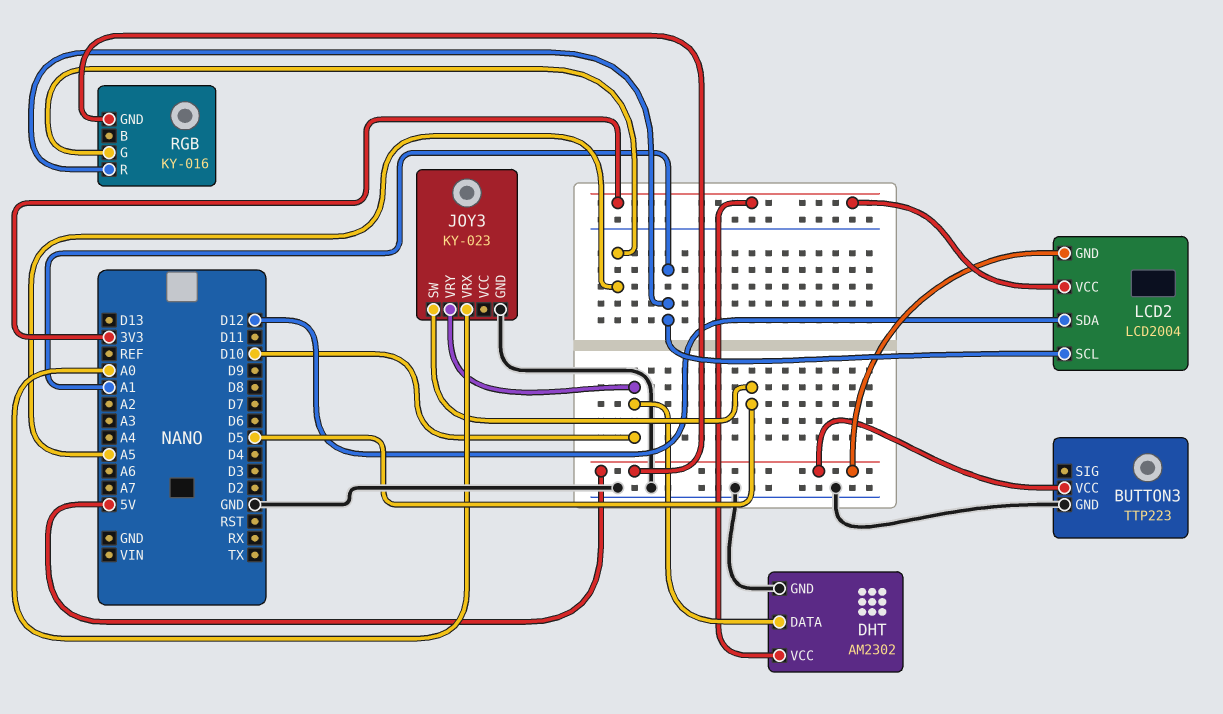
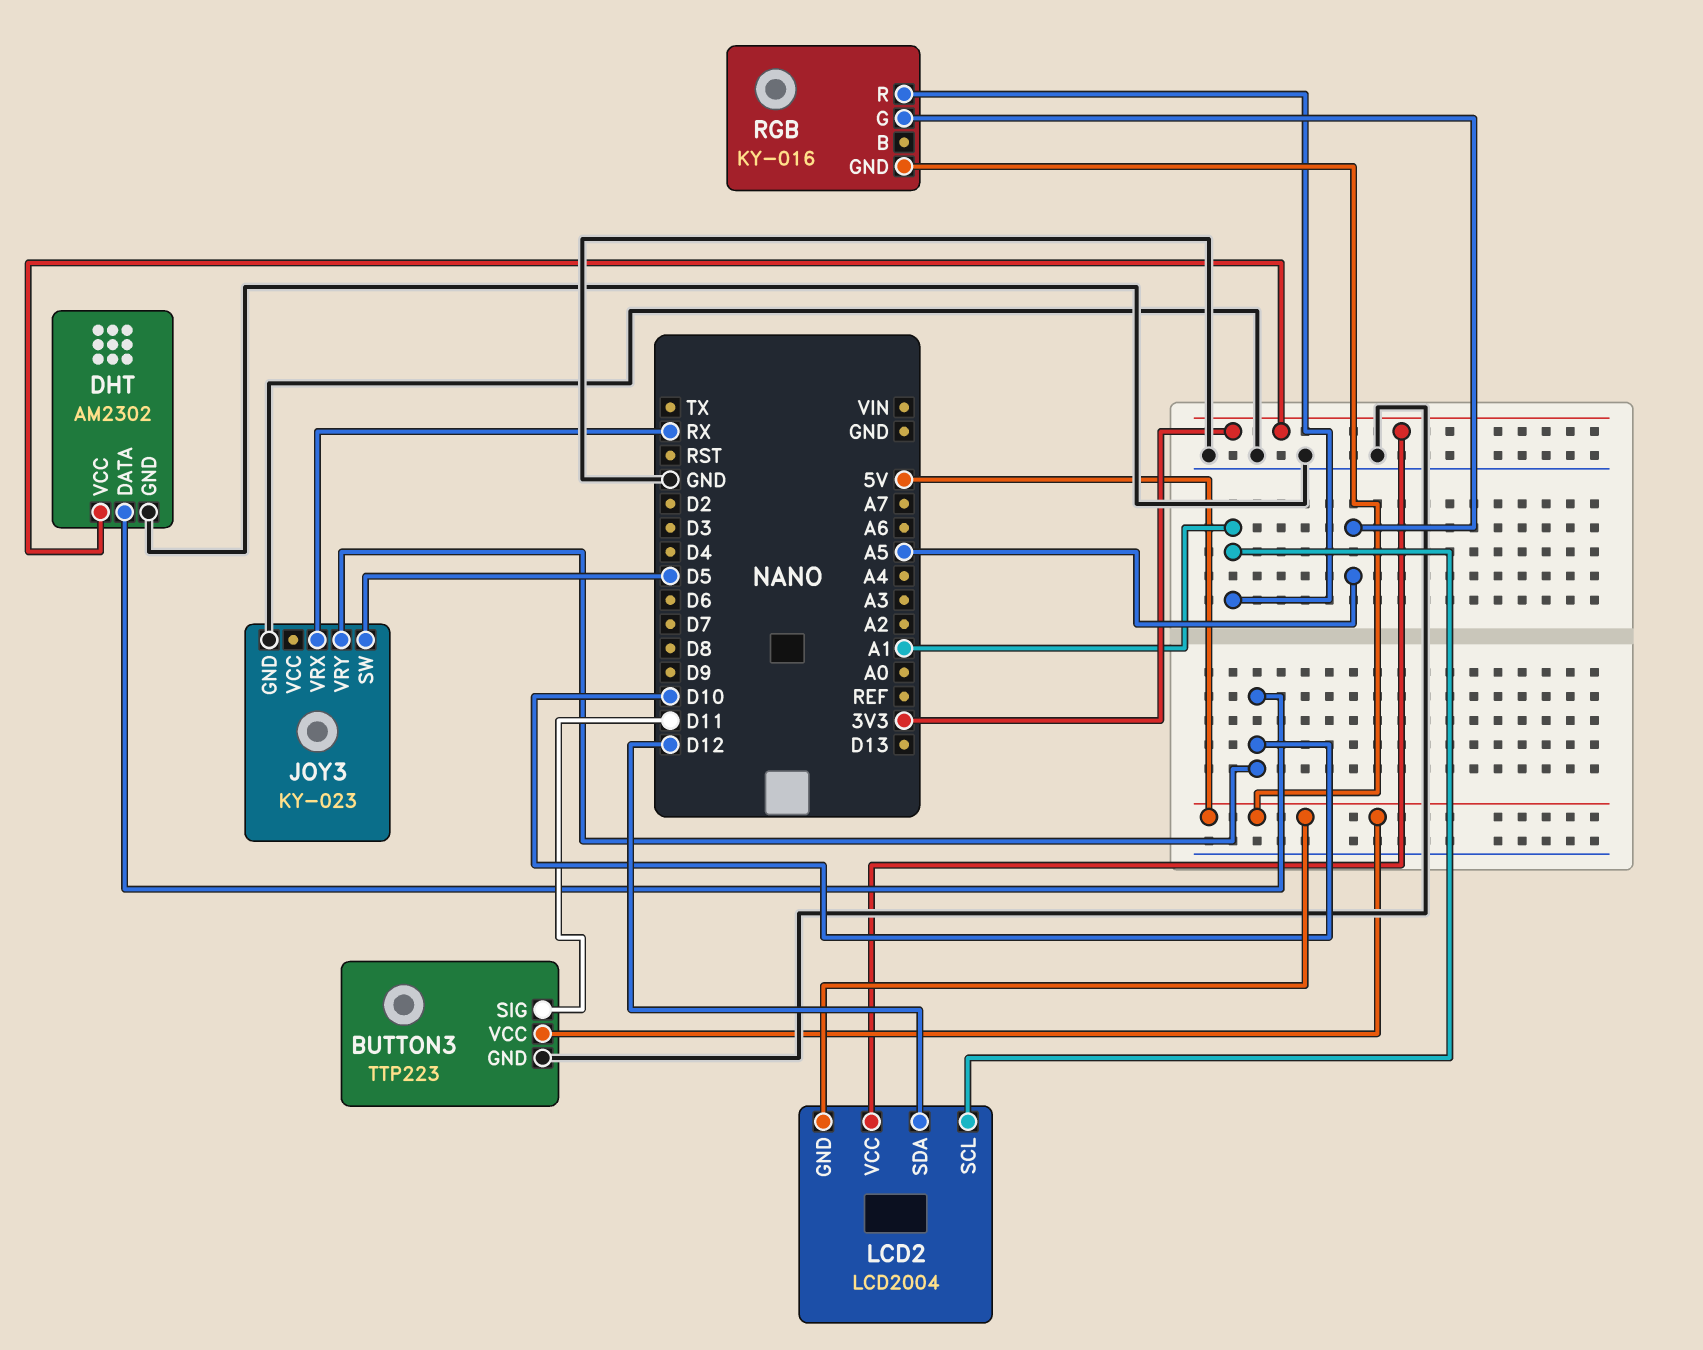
BUTTON3 pin SIG: none -> D11
JOY3 pin VRX: A0 -> RX

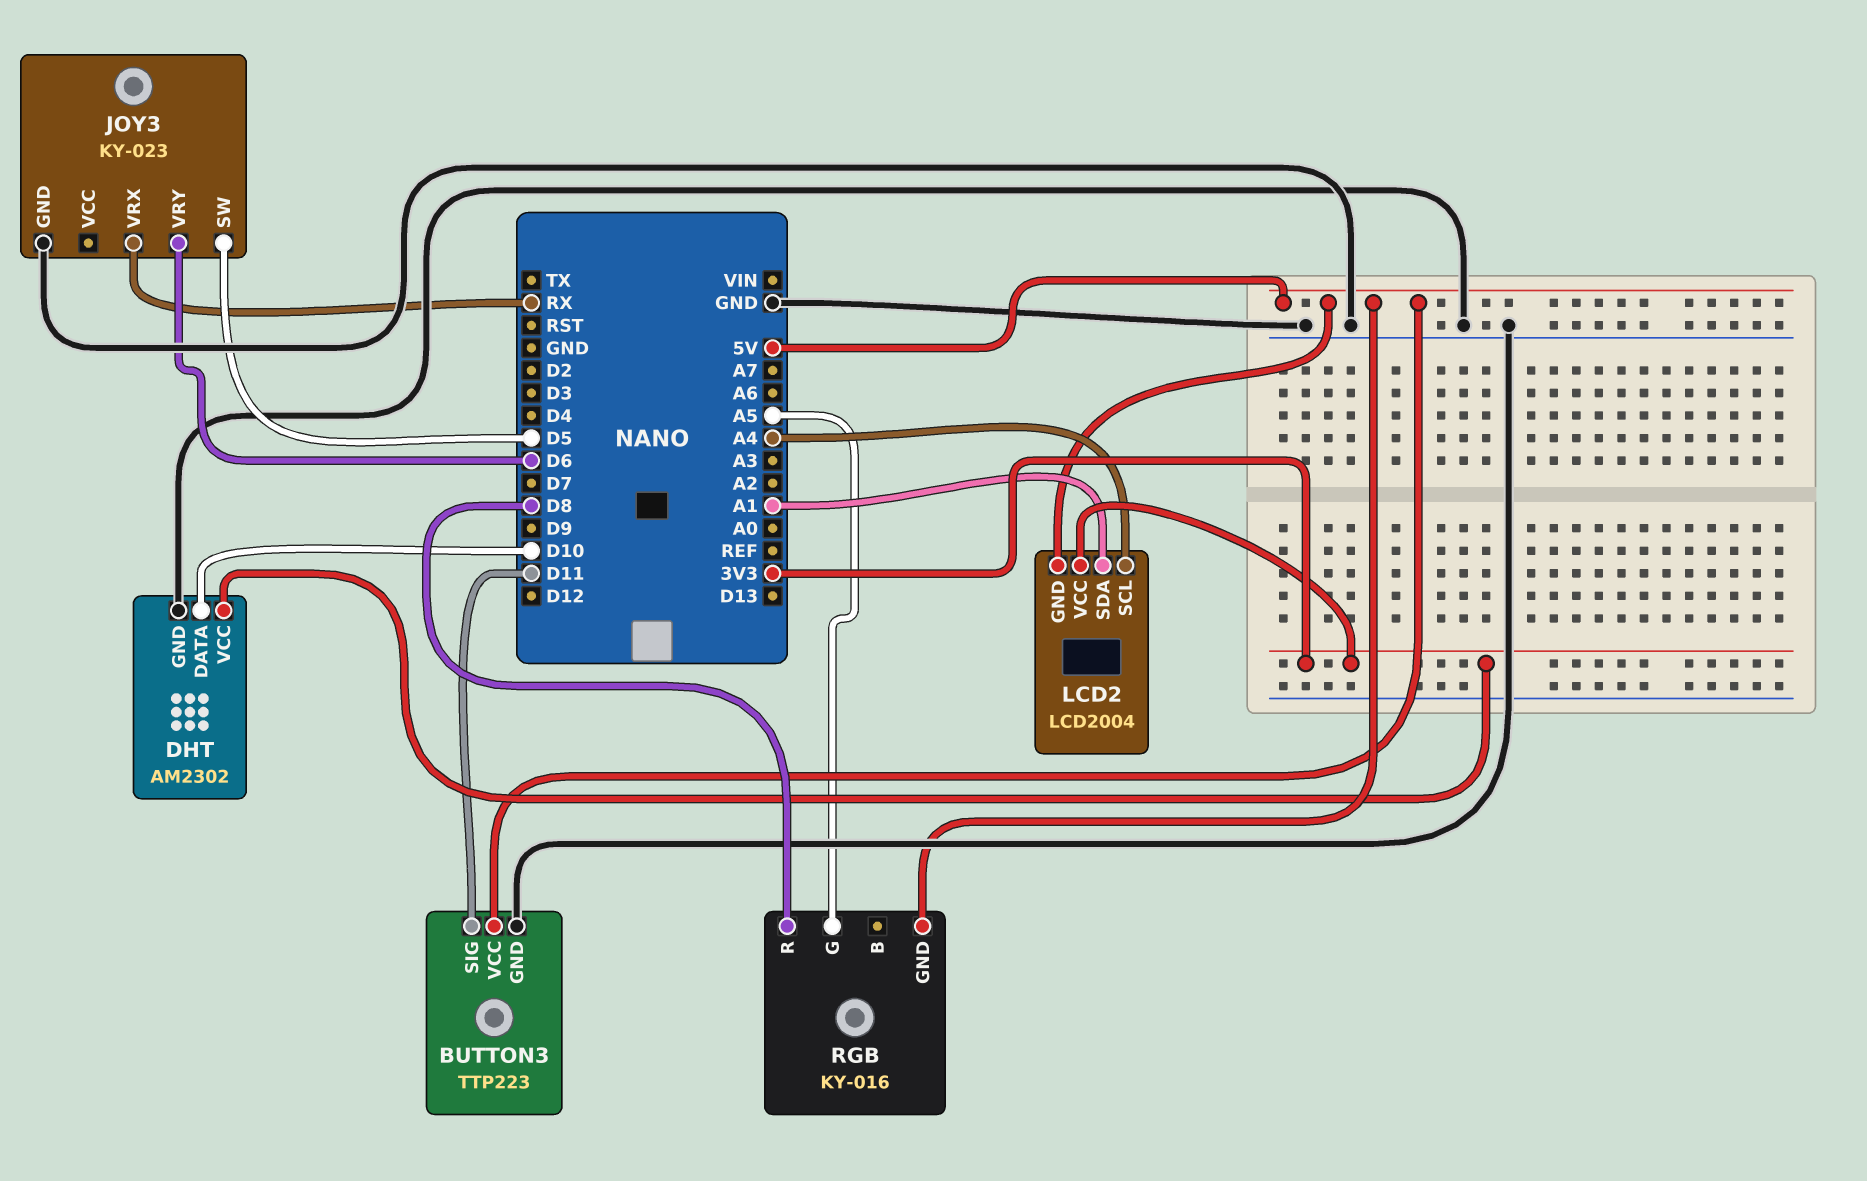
JOY3 pin VRY: D10 -> D6
LCD2 pin SCL: A1 -> A4
LCD2 pin SDA: D12 -> A1
RGB pin R: A1 -> D8

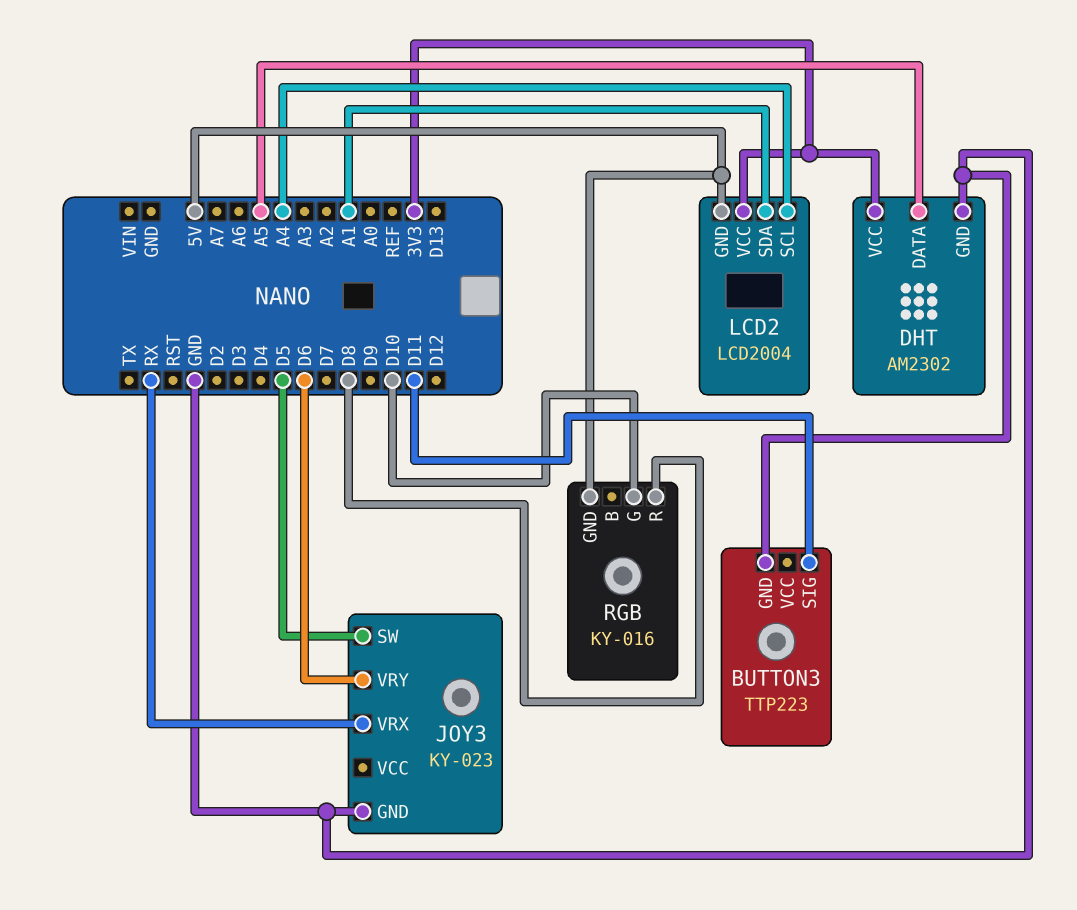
BUTTON3 pin VCC: 5V -> none
DHT pin DATA: D10 -> A5
RGB pin G: A5 -> D10

